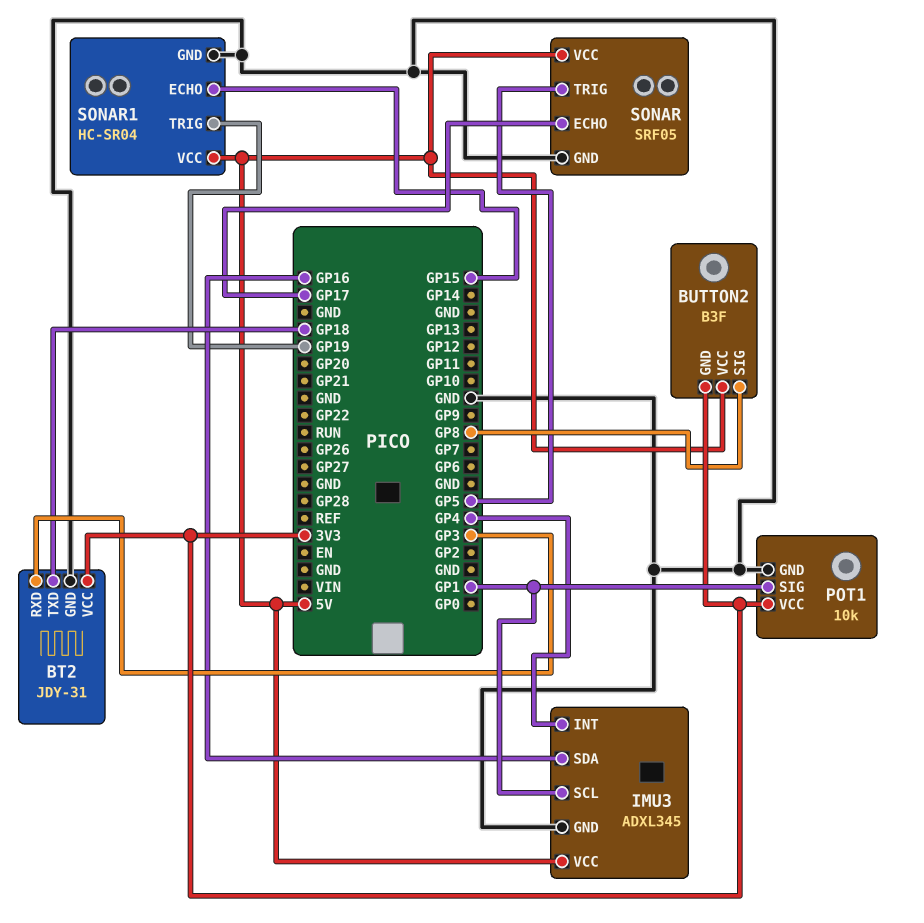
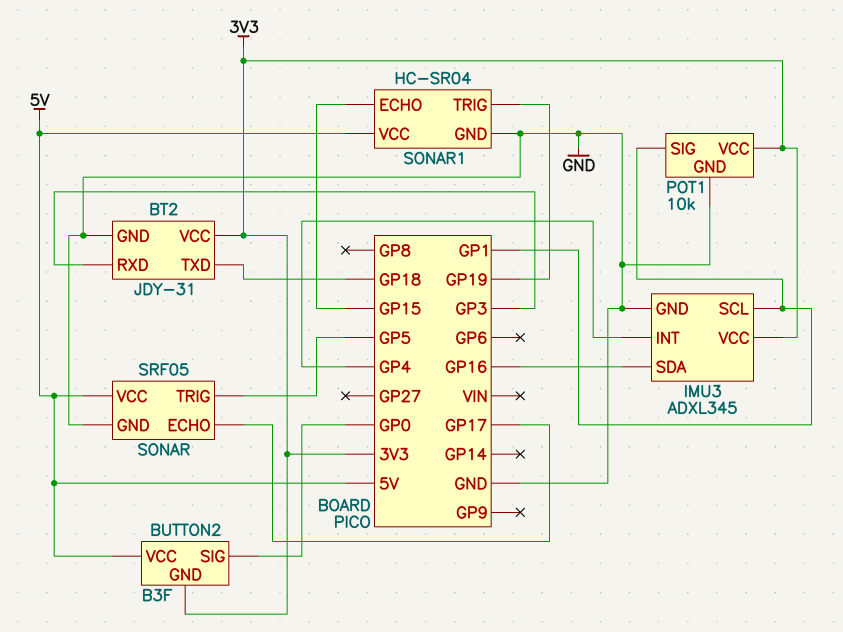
BUTTON2 pin SIG: GP8 -> GP0
IMU3 pin VCC: 5V -> 3V3

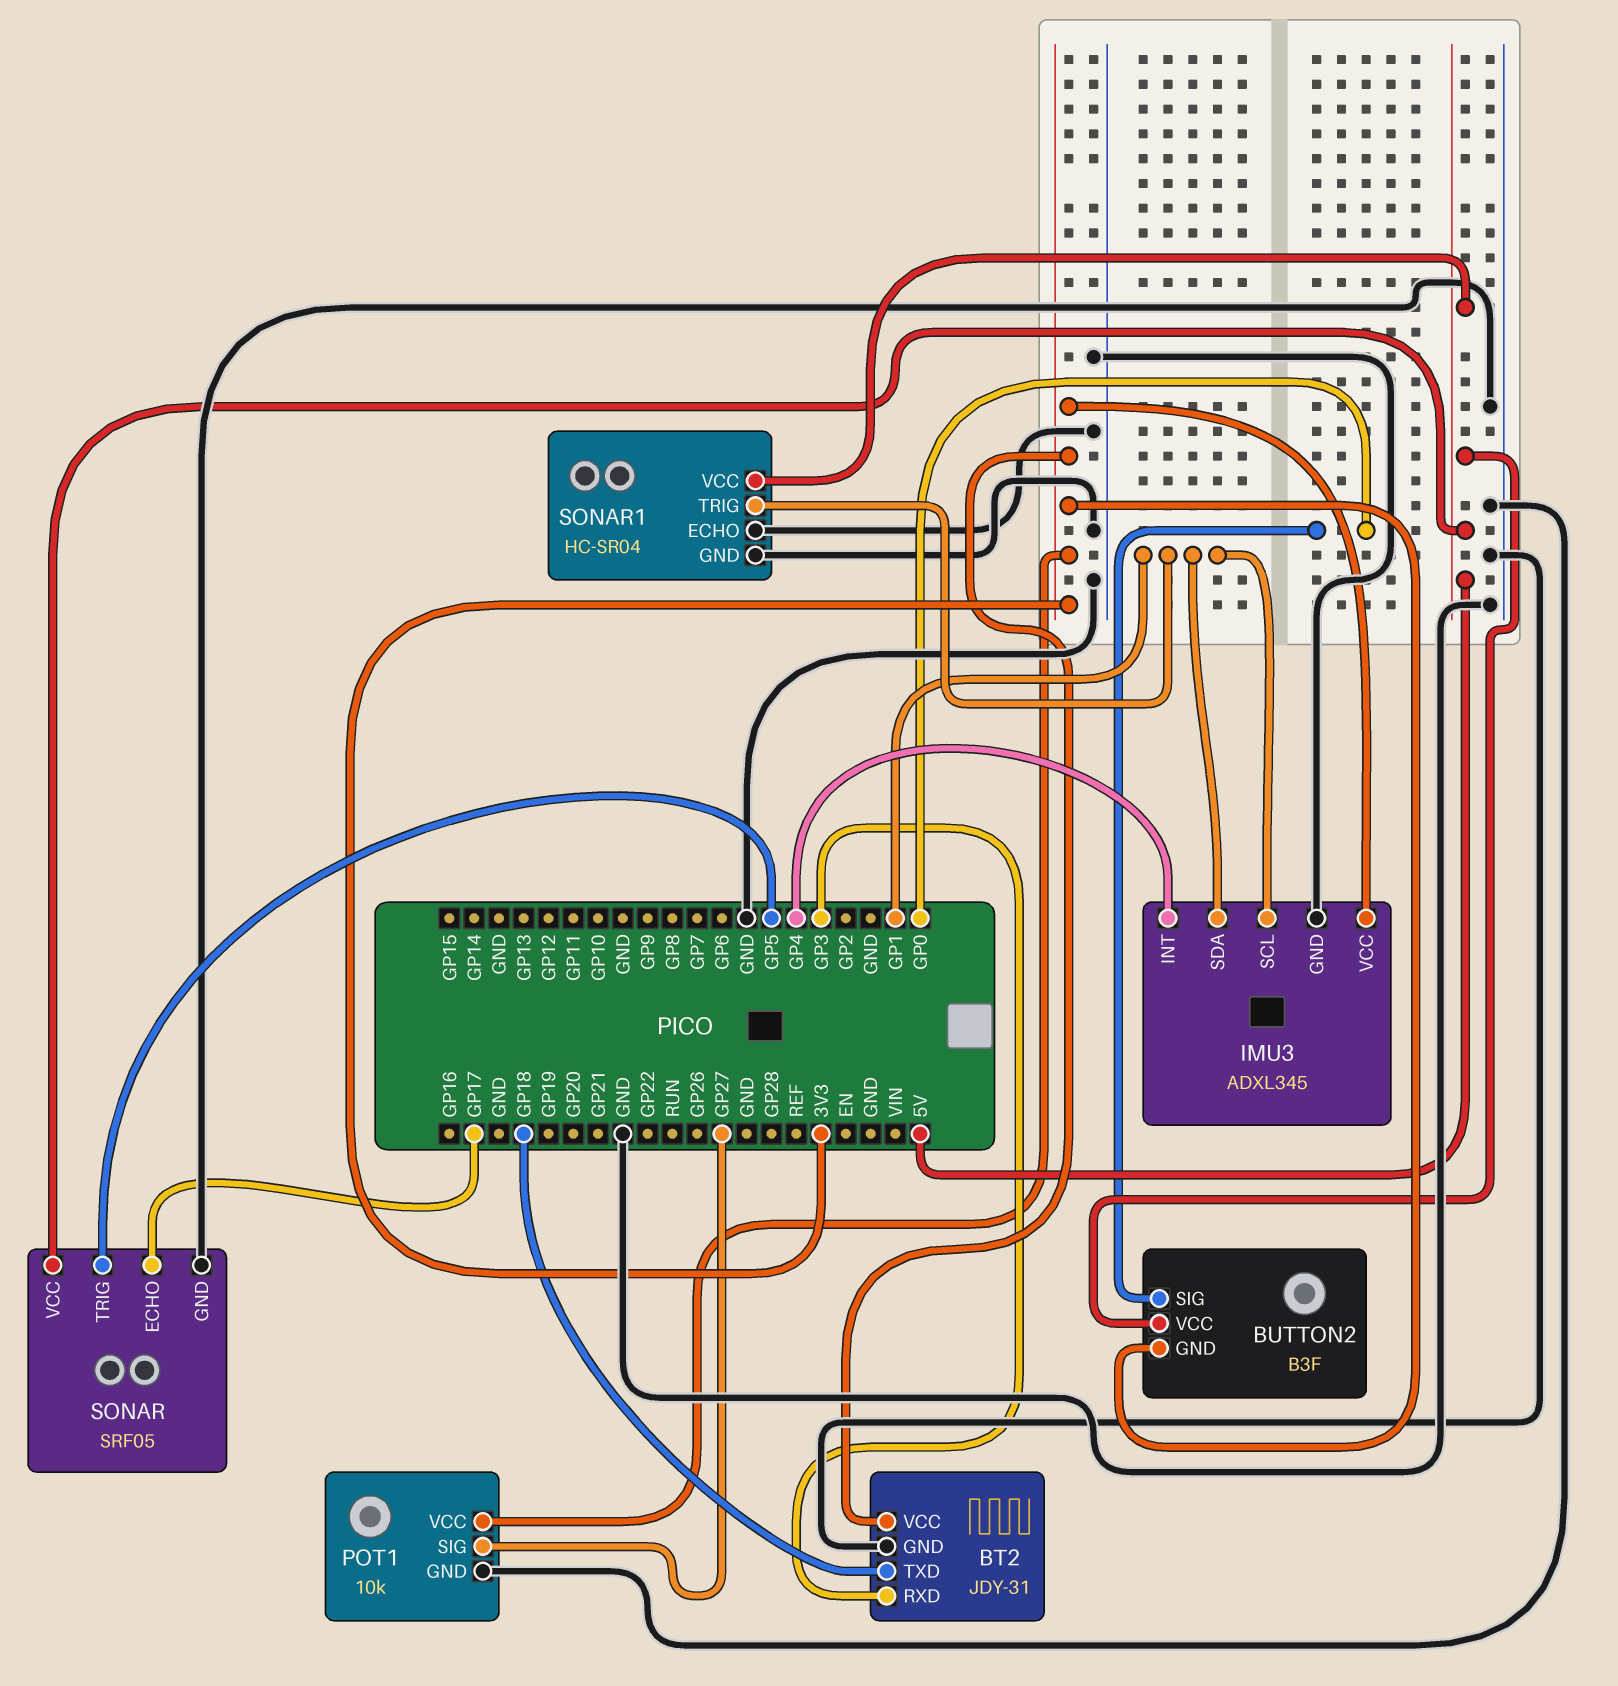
IMU3 pin SDA: GP16 -> GP1
POT1 pin SIG: GP1 -> GP27
SONAR1 pin ECHO: GP15 -> GND
SONAR1 pin TRIG: GP19 -> GP1

